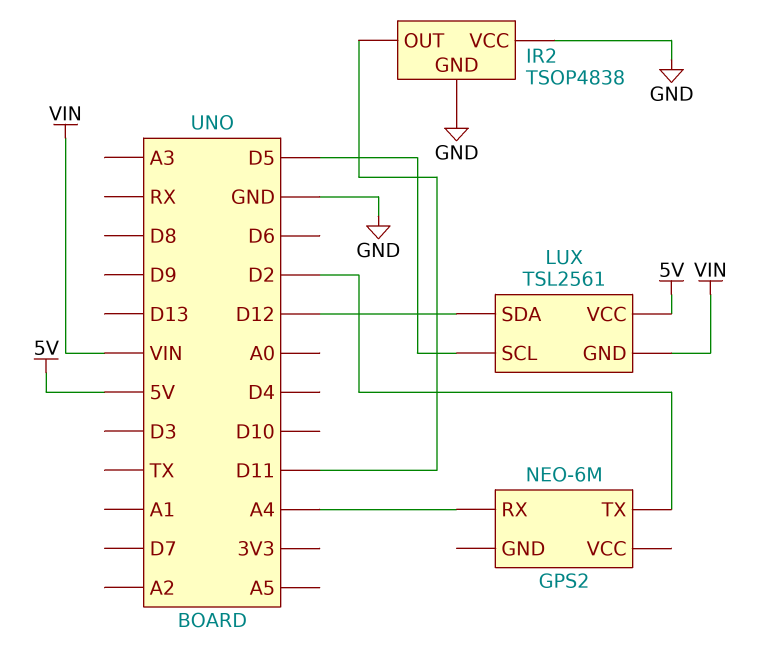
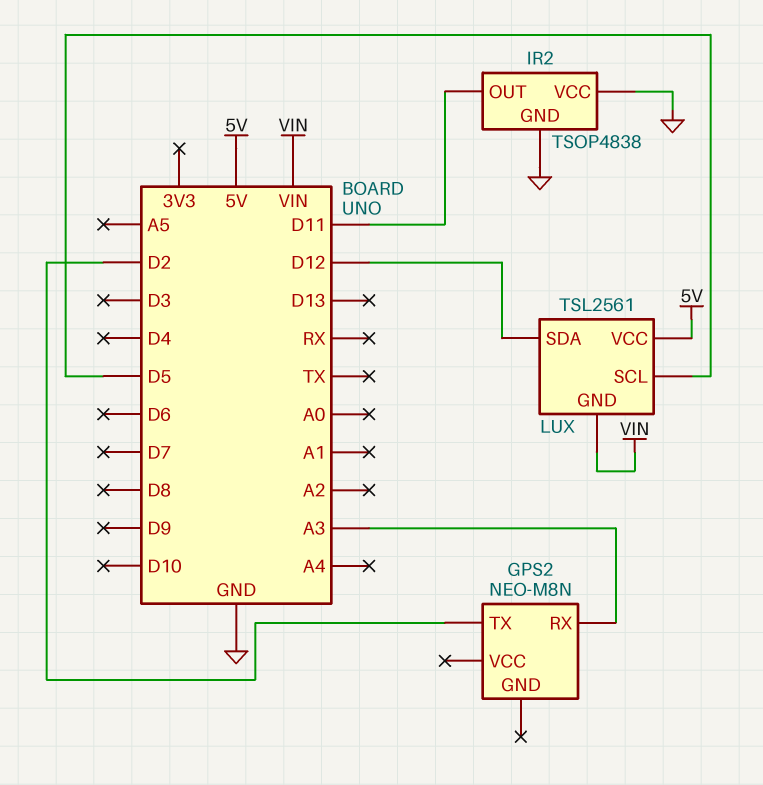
GPS2: NEO-6M -> NEO-M8N
GPS2 pin RX: A4 -> A3

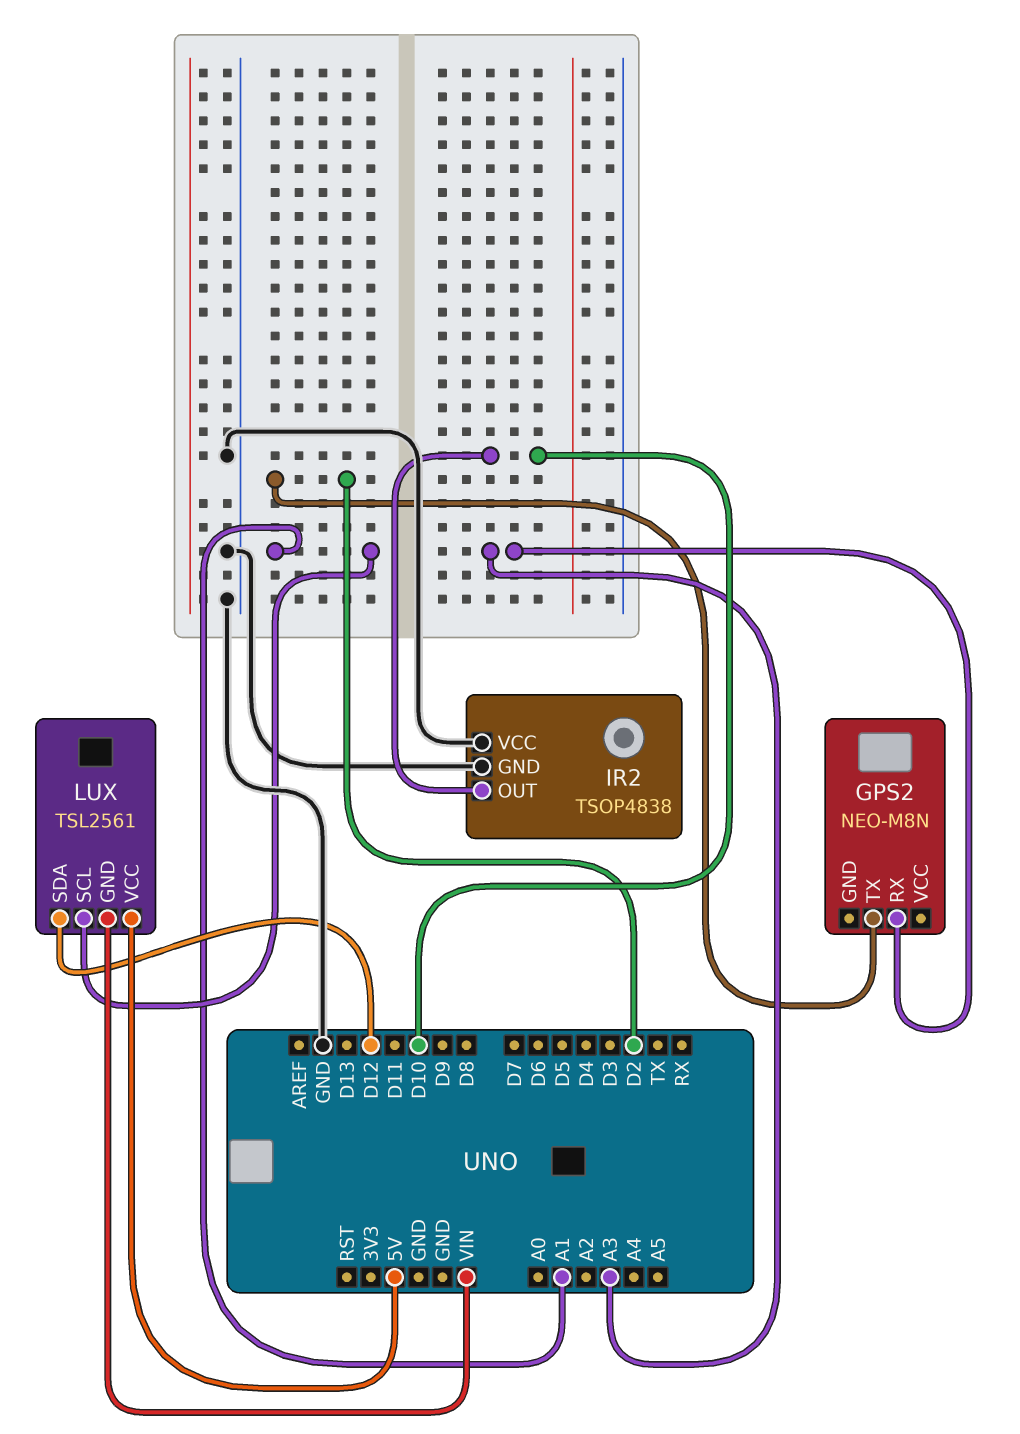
IR2 pin OUT: D11 -> D10
LUX pin SCL: D5 -> A1

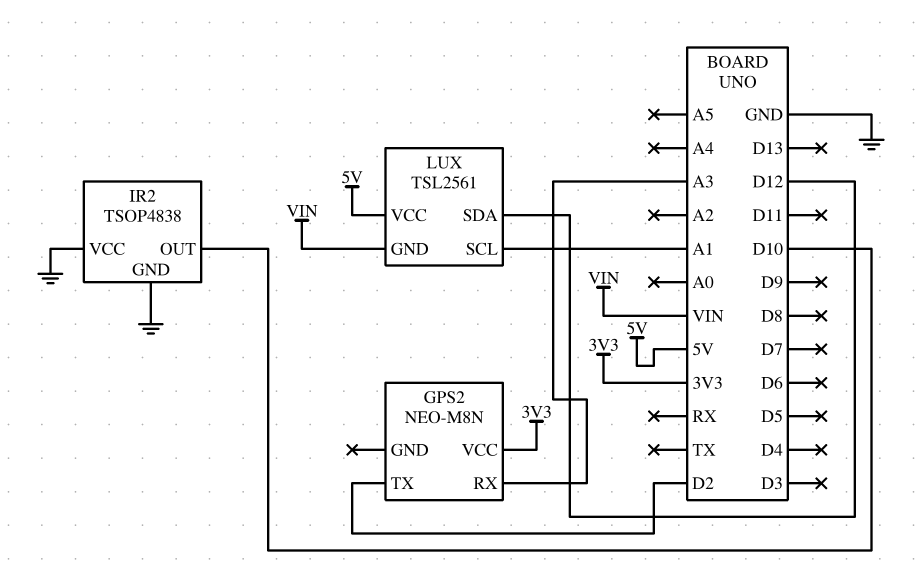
GPS2 pin VCC: none -> 3V3

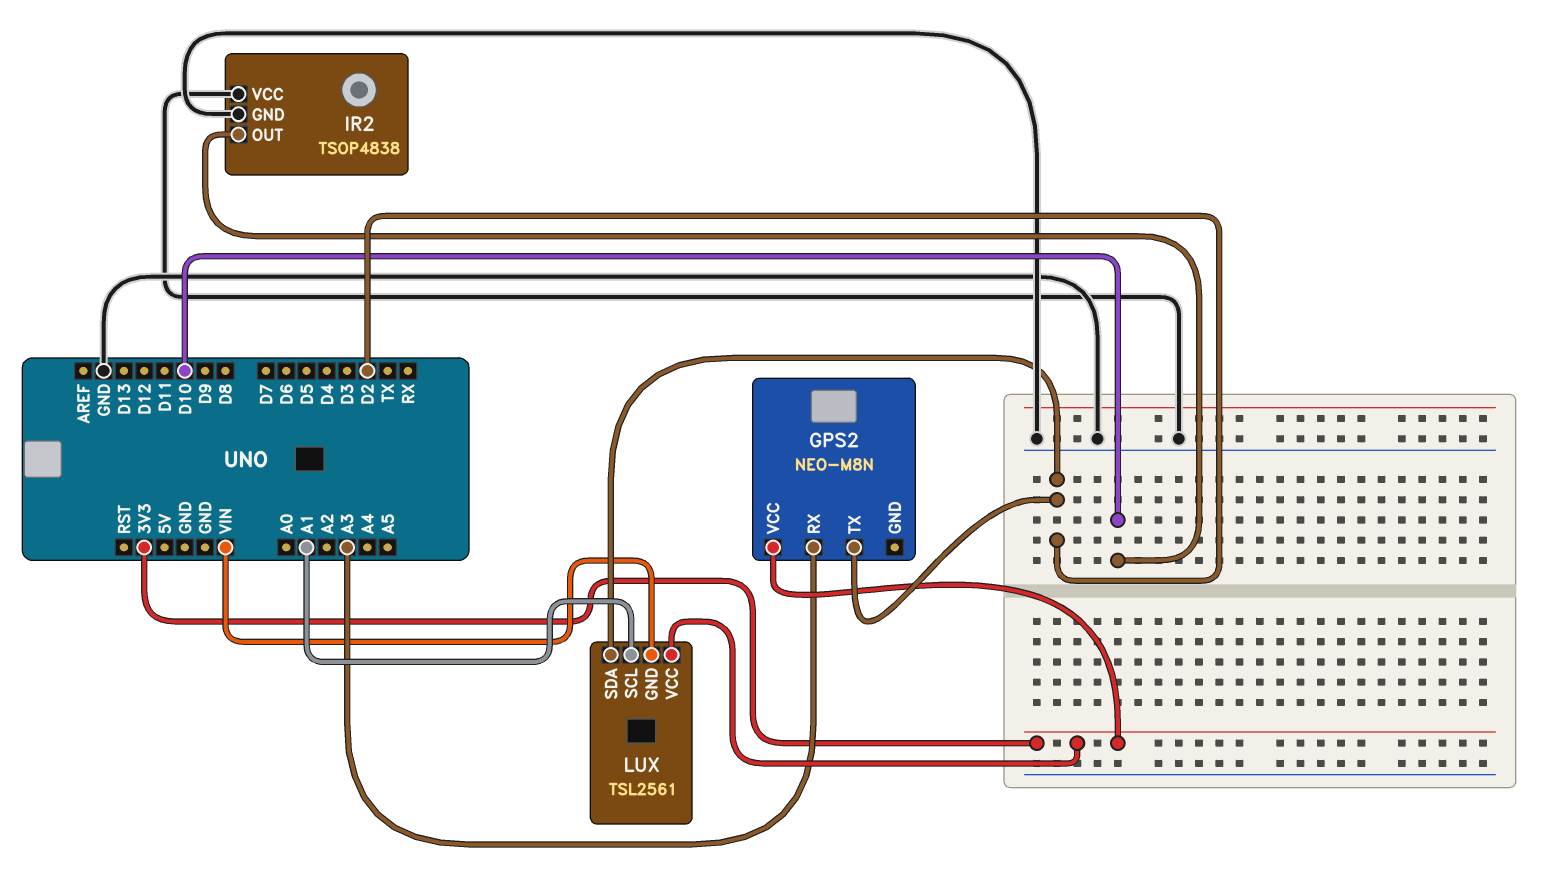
LUX pin SDA: D12 -> D2
LUX pin VCC: 5V -> 3V3

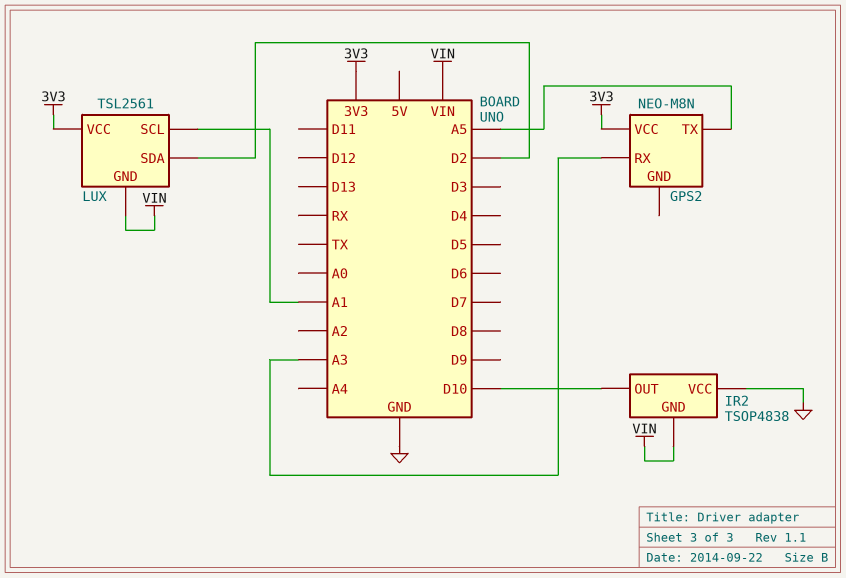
GPS2 pin TX: D2 -> A5
IR2 pin GND: GND -> VIN

